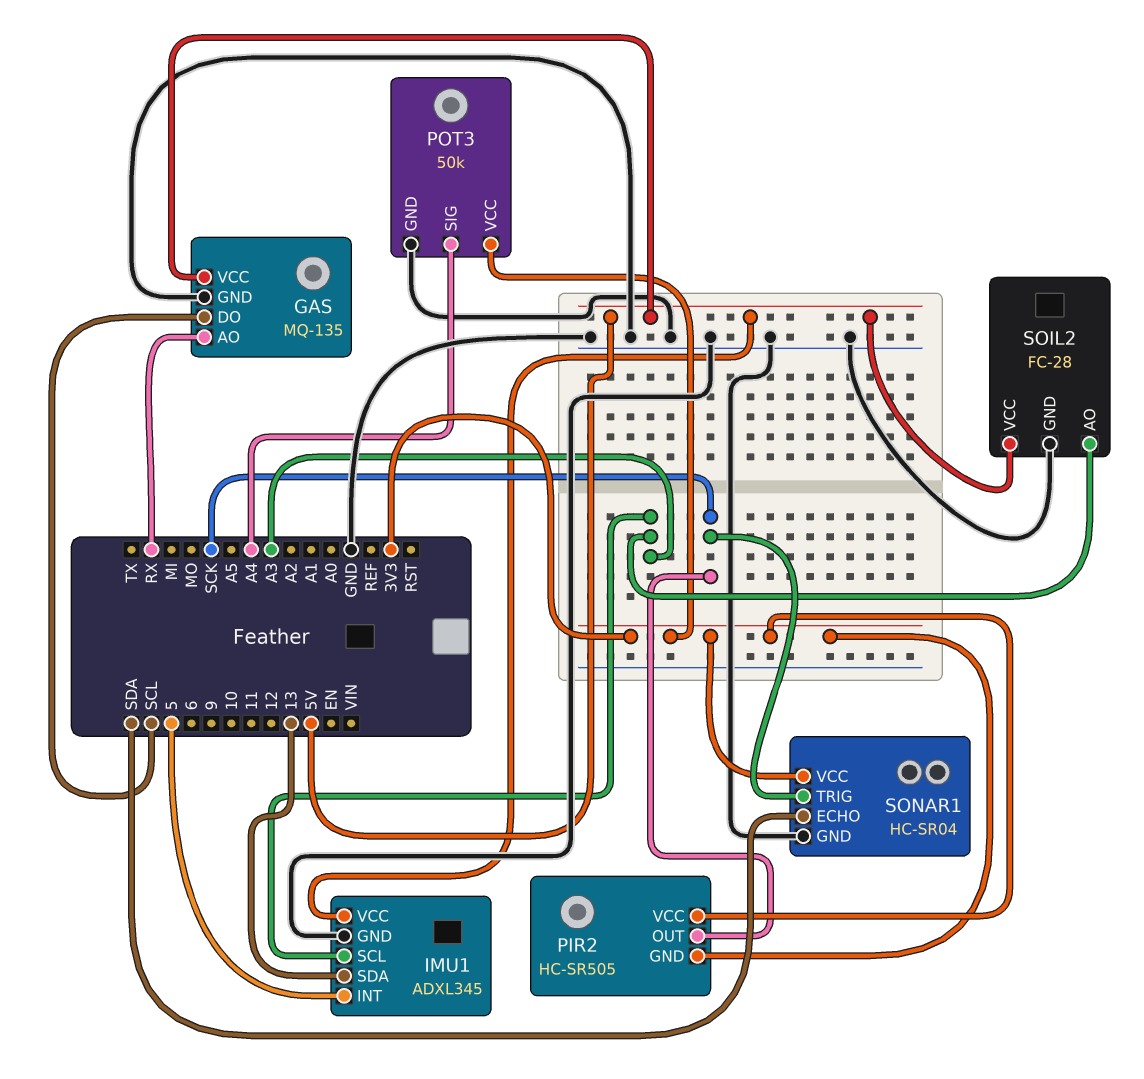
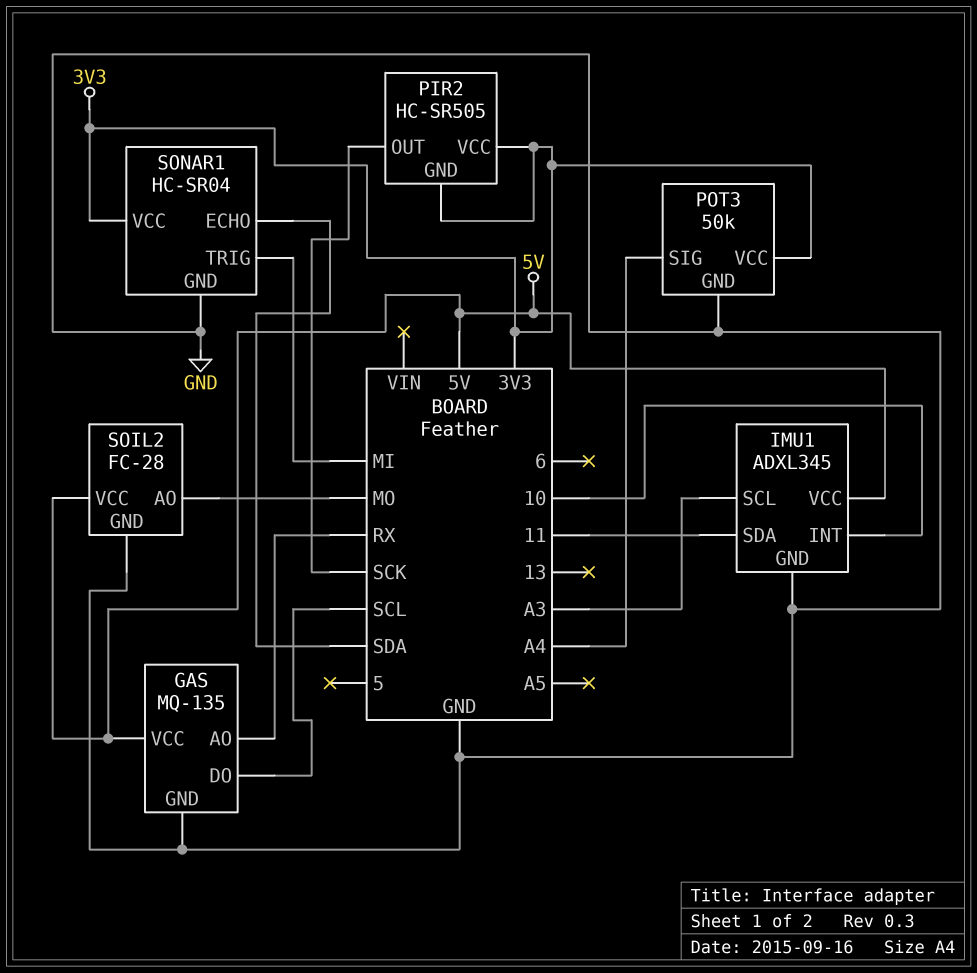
IMU1 pin INT: 5 -> 10
IMU1 pin SDA: 13 -> 11
SOIL2 pin AO: A3 -> MO
SONAR1 pin TRIG: SCK -> MI

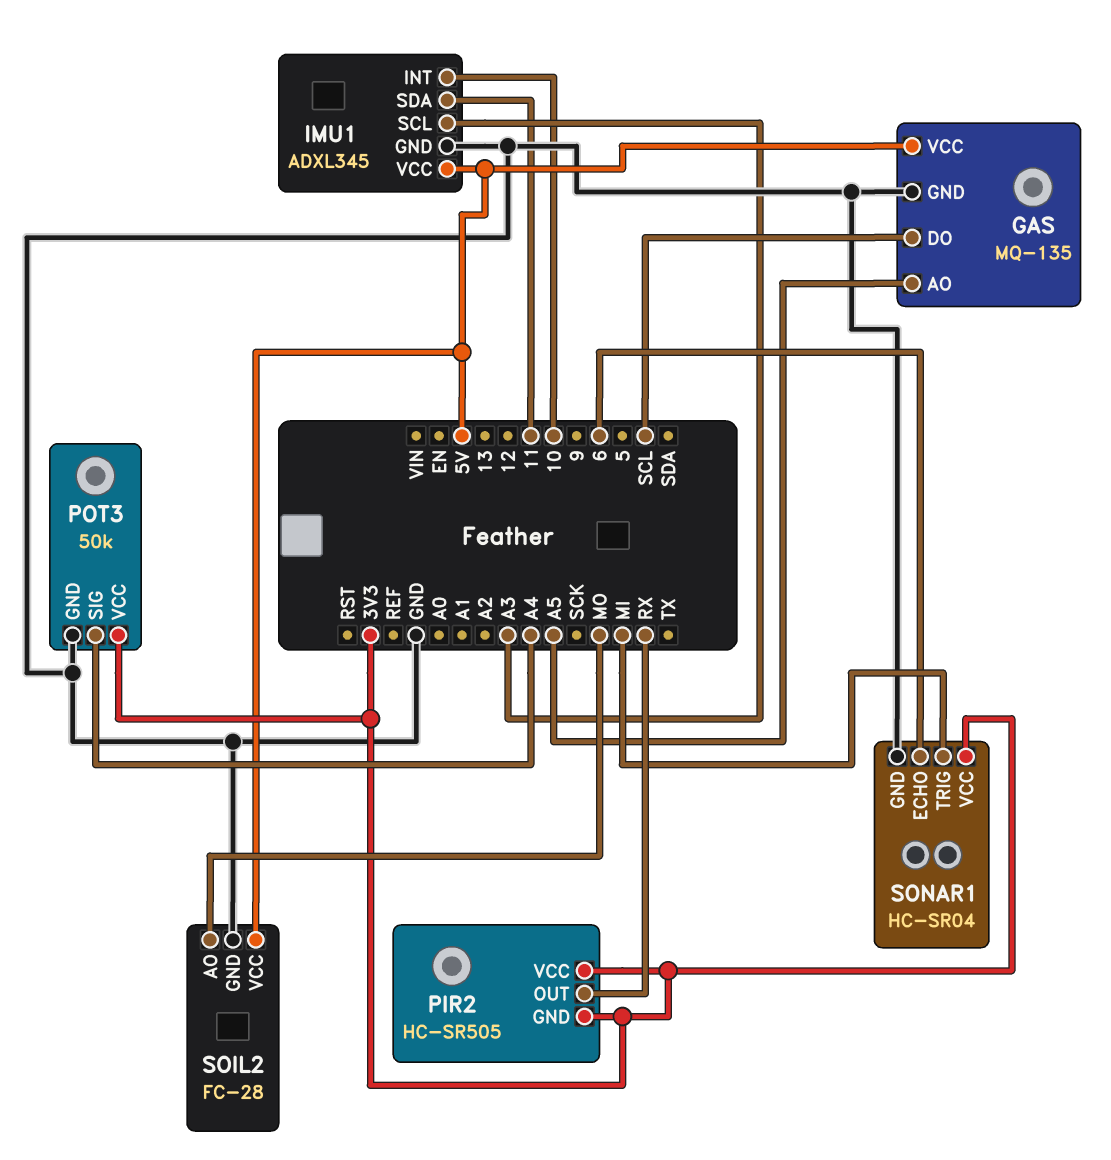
GAS pin AO: RX -> A5
PIR2 pin OUT: SCK -> RX
SONAR1 pin ECHO: SDA -> 6

